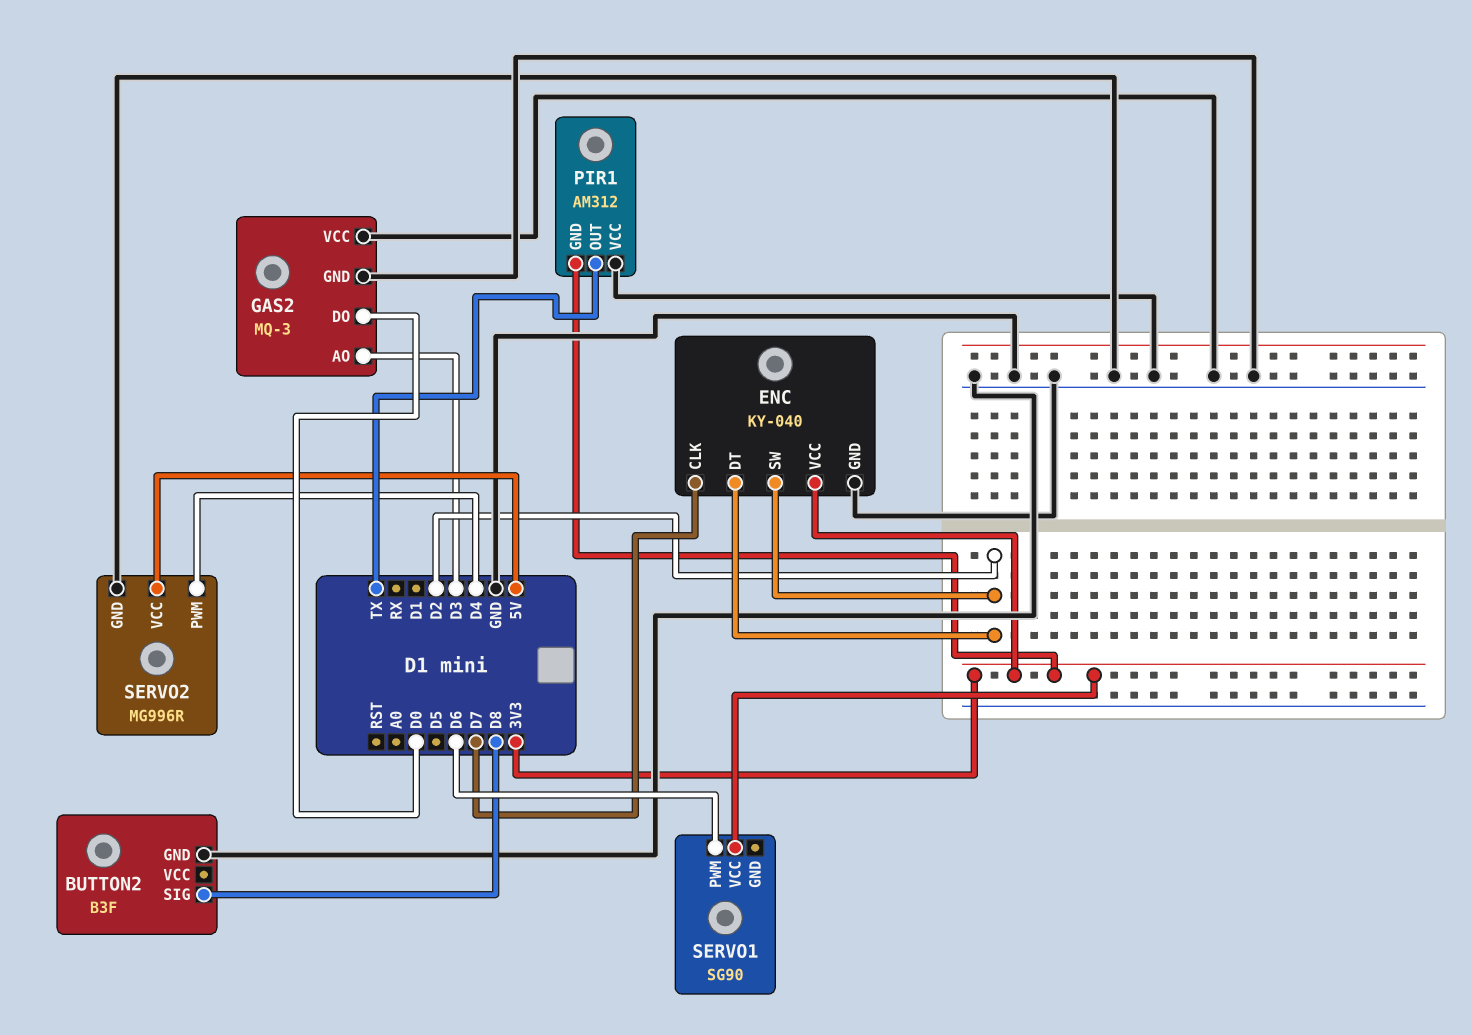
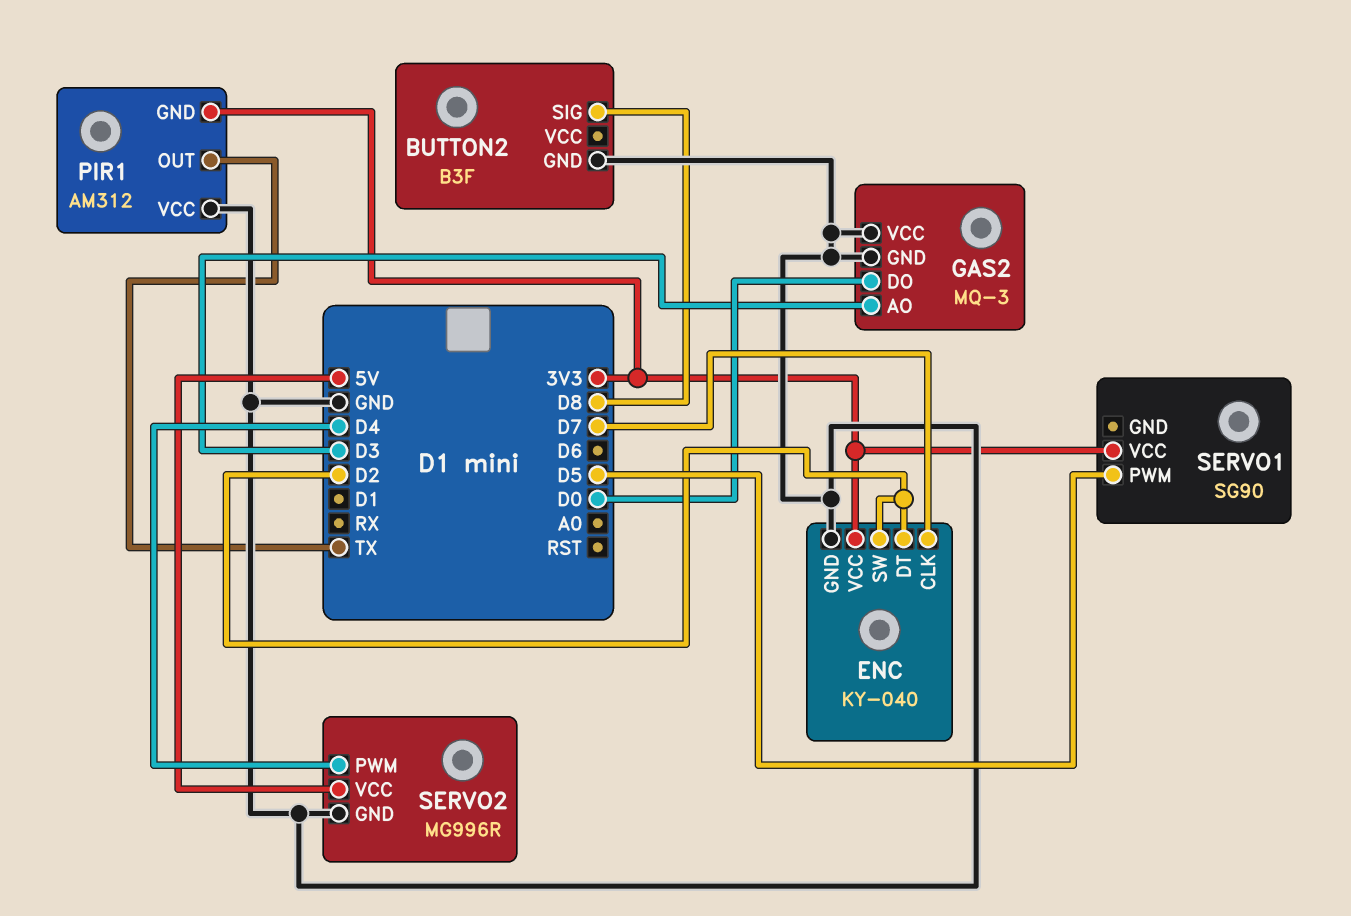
SERVO1 pin PWM: D6 -> D5

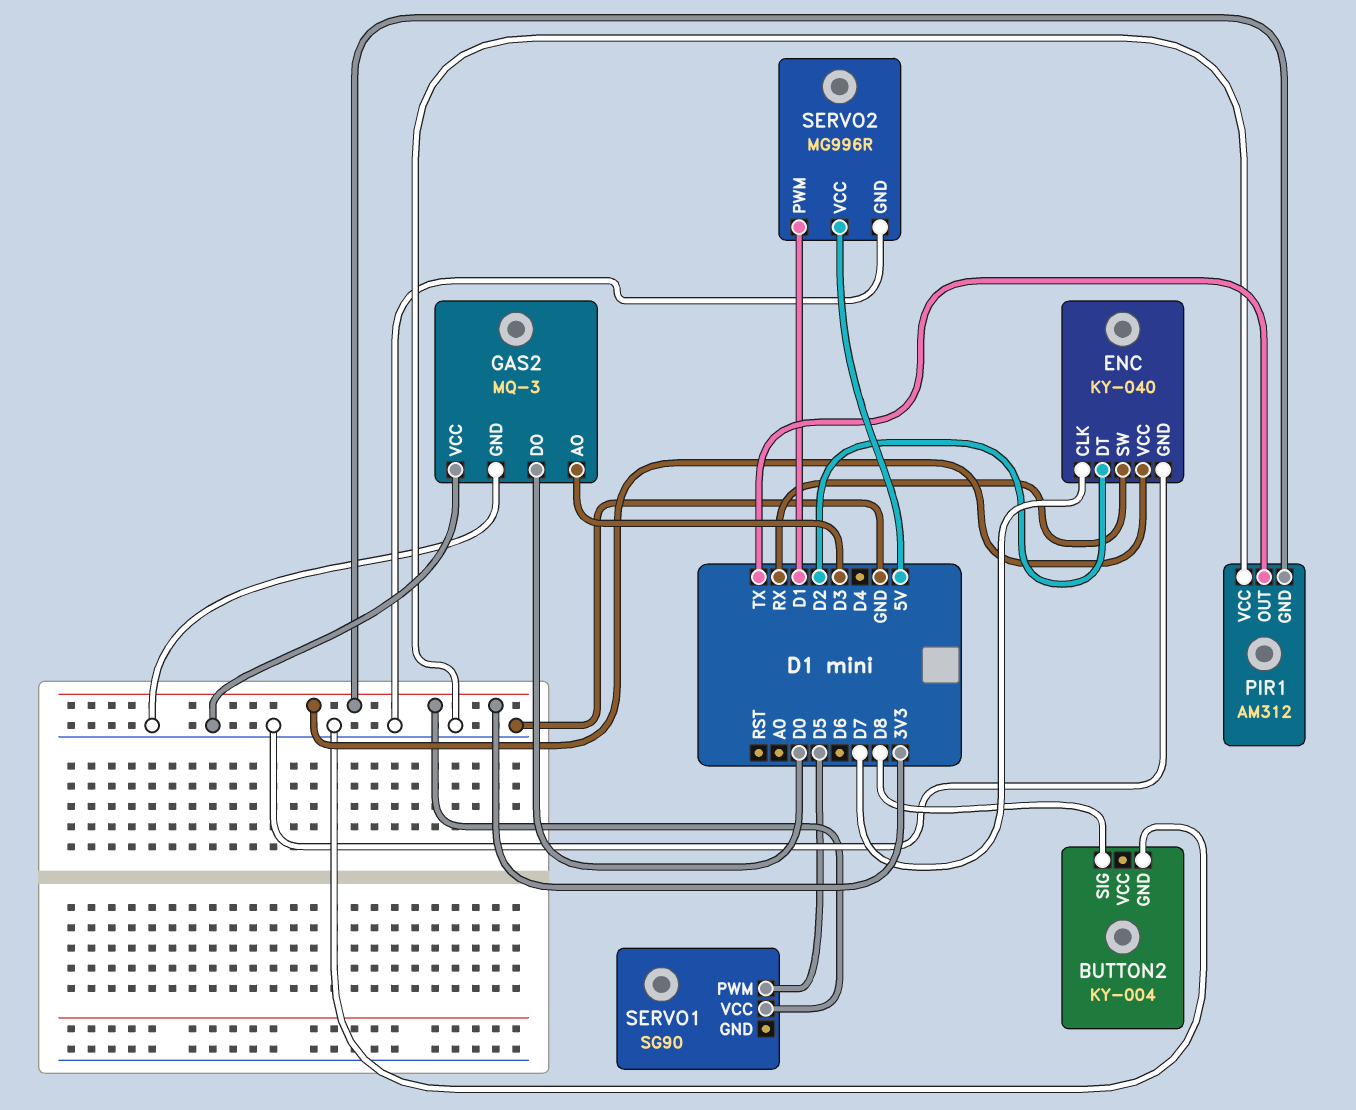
BUTTON2: B3F -> KY-004
ENC pin SW: D2 -> RX
SERVO2 pin PWM: D4 -> D1

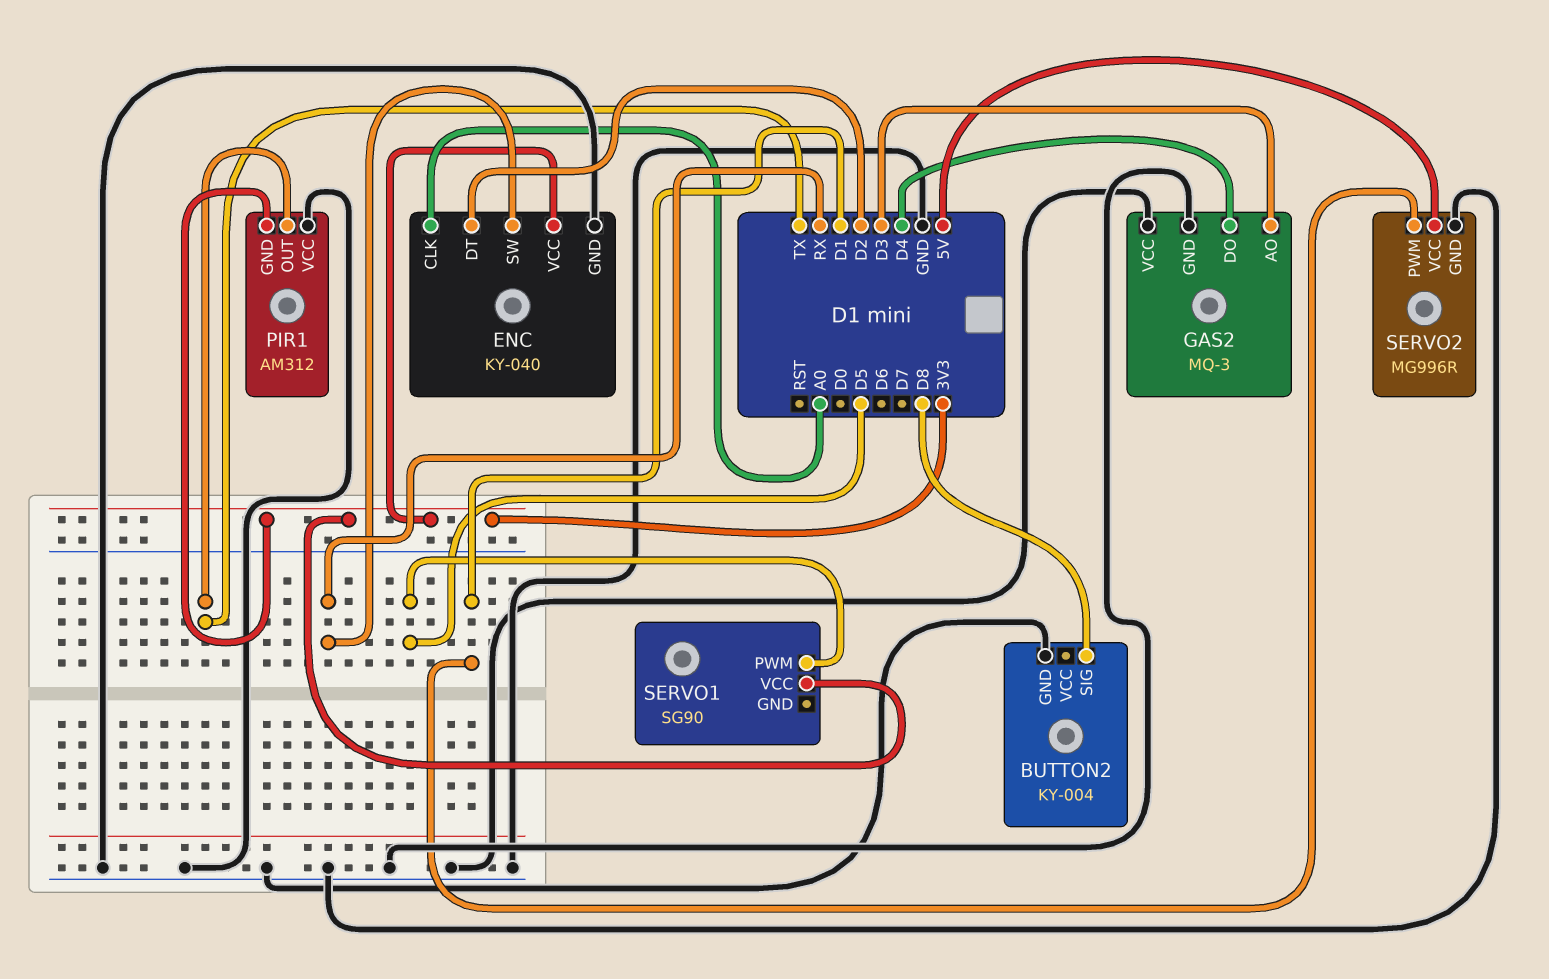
ENC pin CLK: D7 -> A0
GAS2 pin DO: D0 -> D4

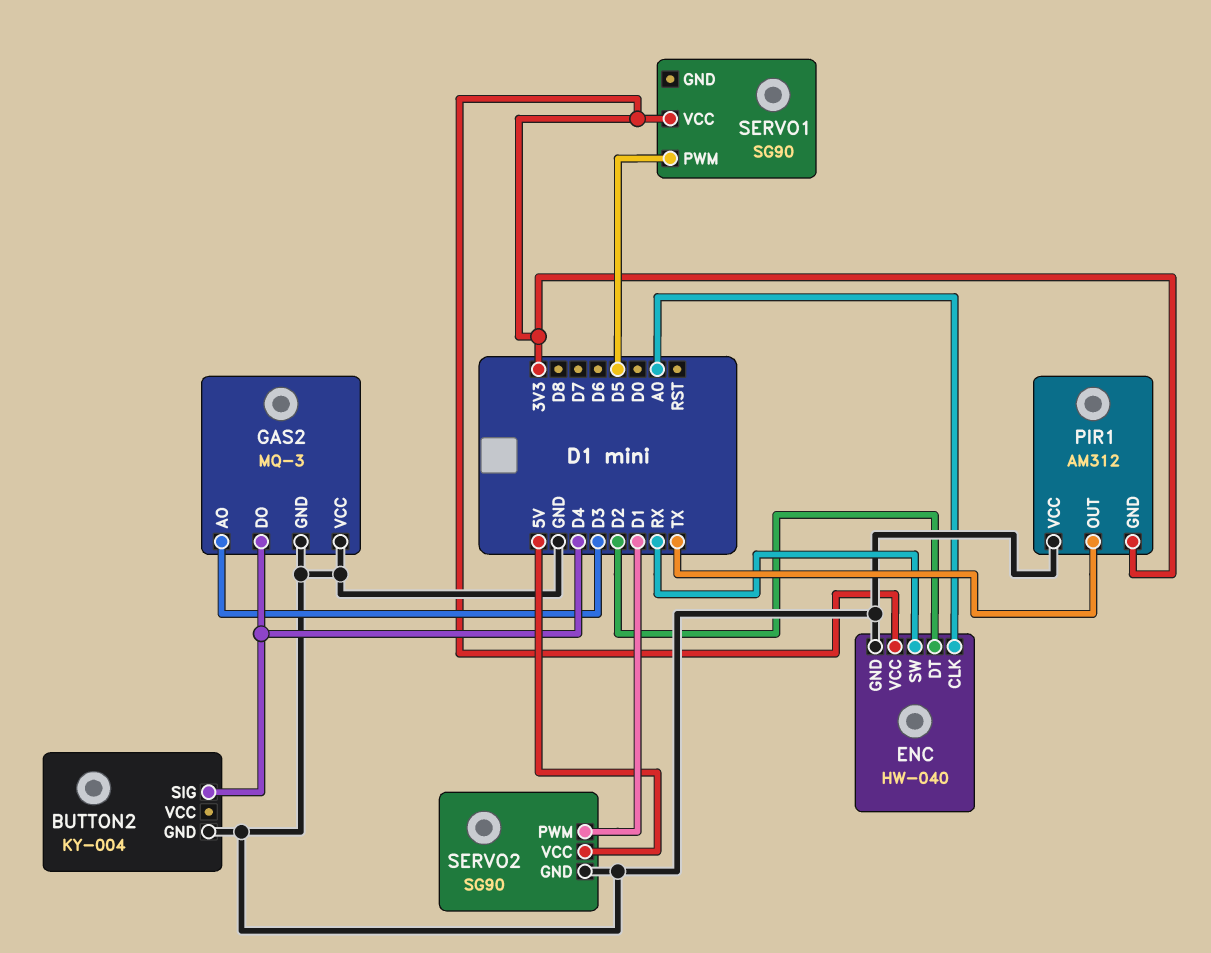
BUTTON2 pin SIG: D8 -> D4
ENC: KY-040 -> HW-040
SERVO2: MG996R -> SG90

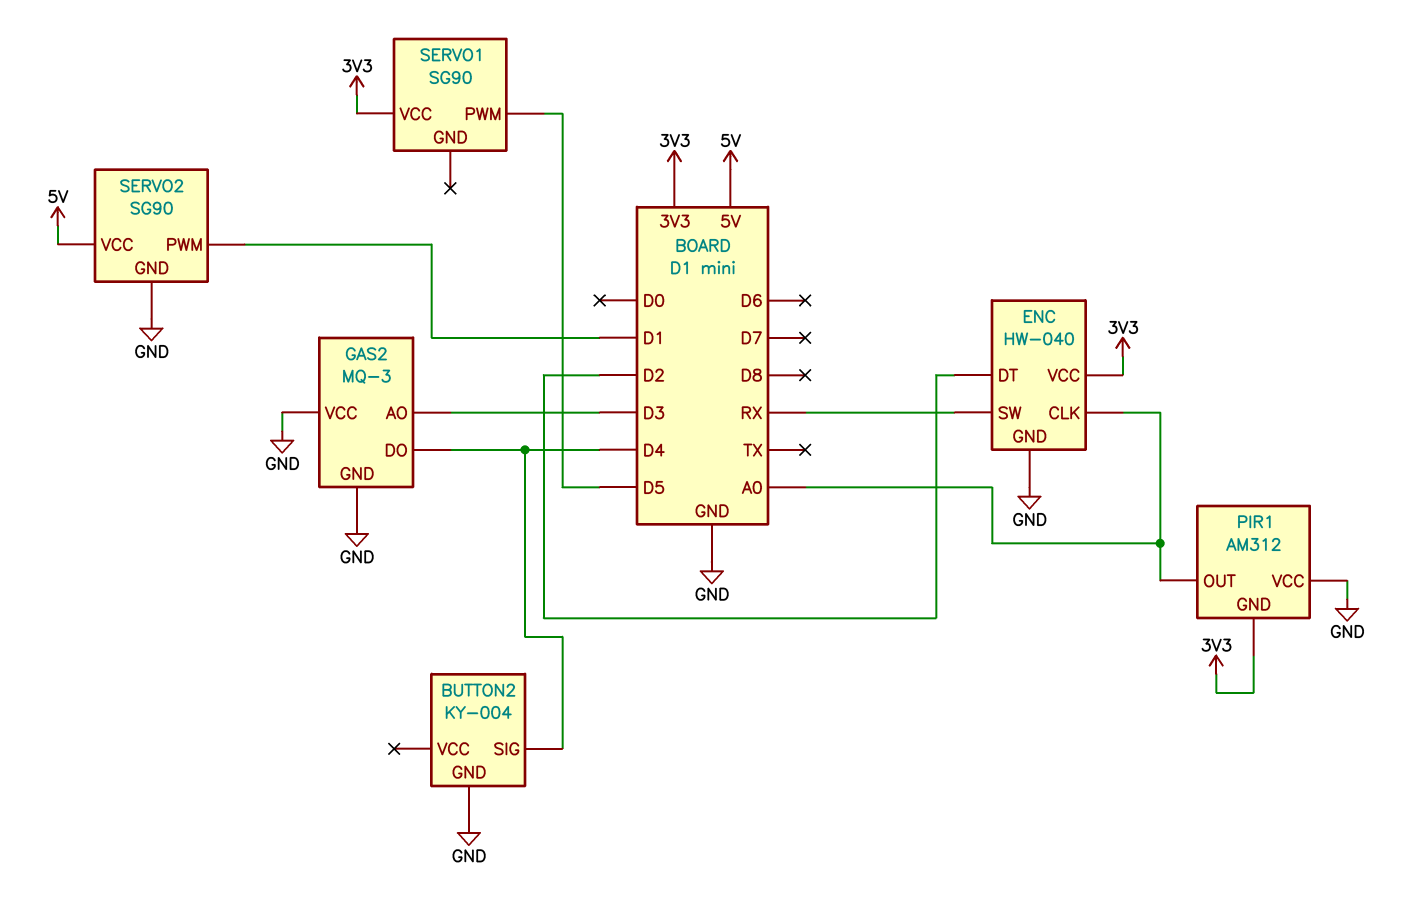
PIR1 pin OUT: TX -> A0

